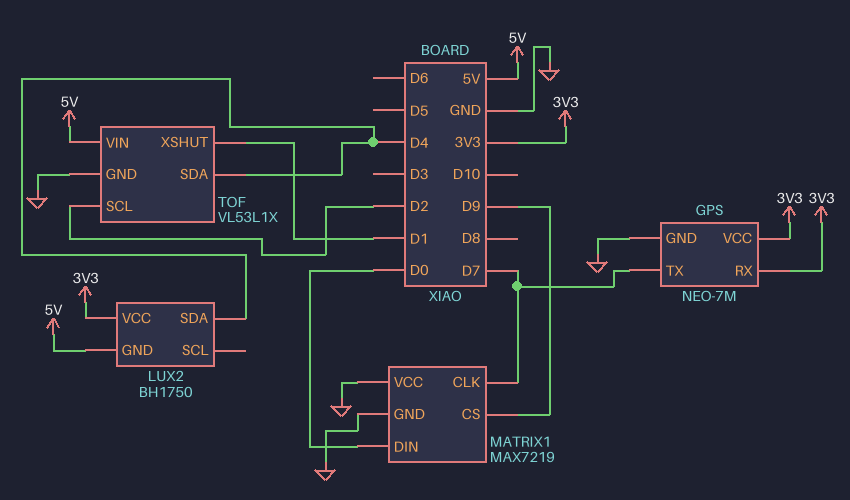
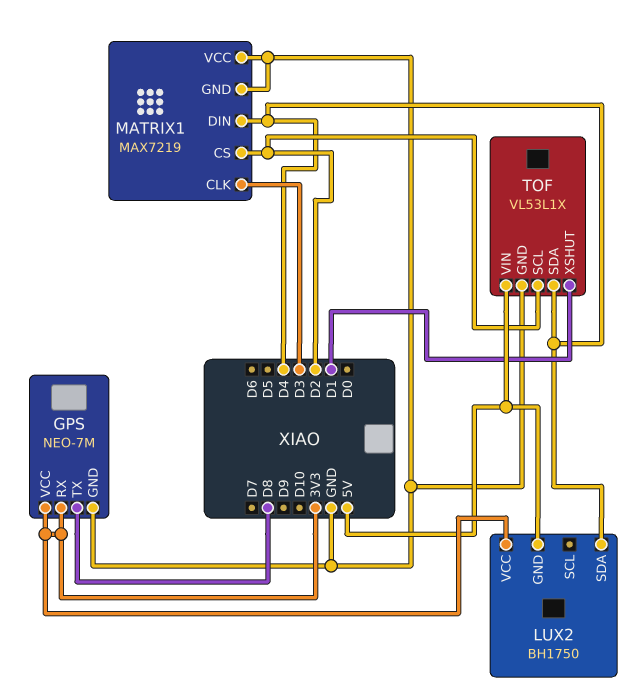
GPS pin TX: D7 -> D8
MATRIX1 pin CLK: D7 -> D3
MATRIX1 pin CS: D9 -> D2
MATRIX1 pin DIN: D0 -> D4

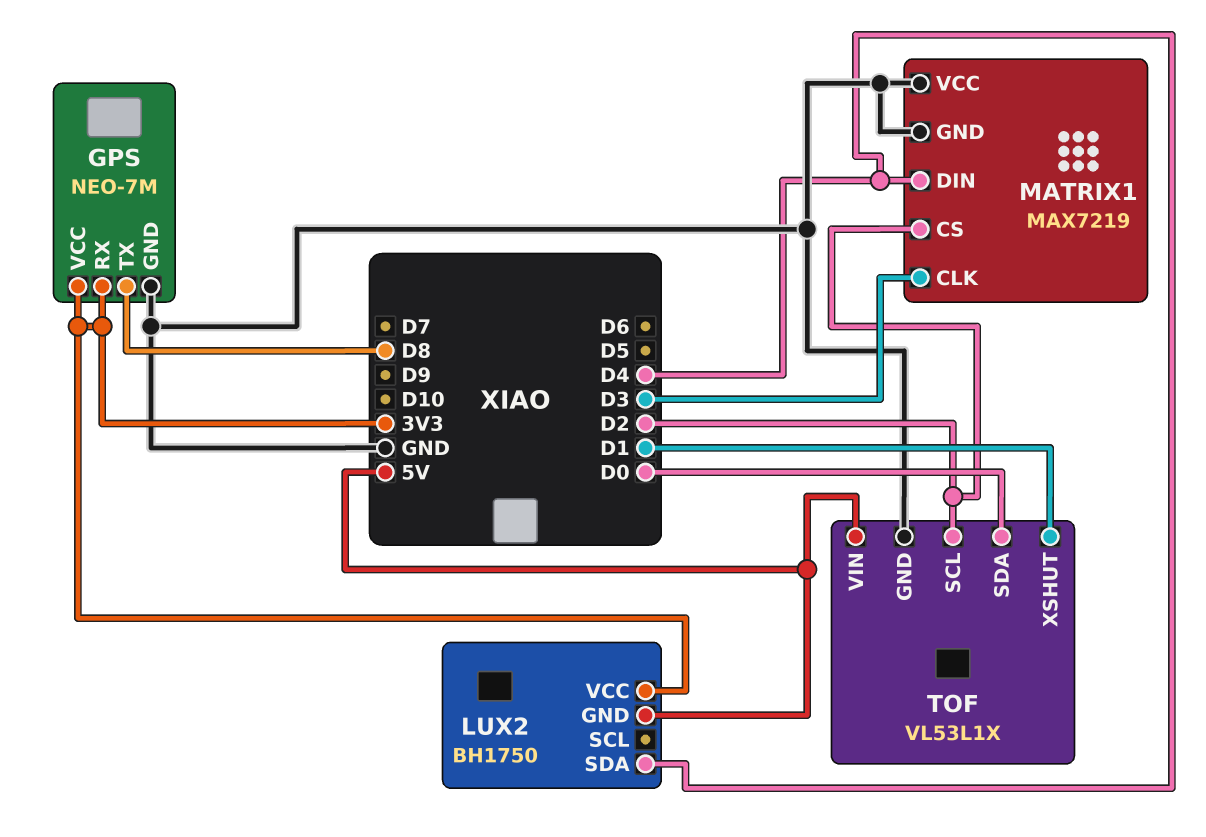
TOF pin SDA: D4 -> D0

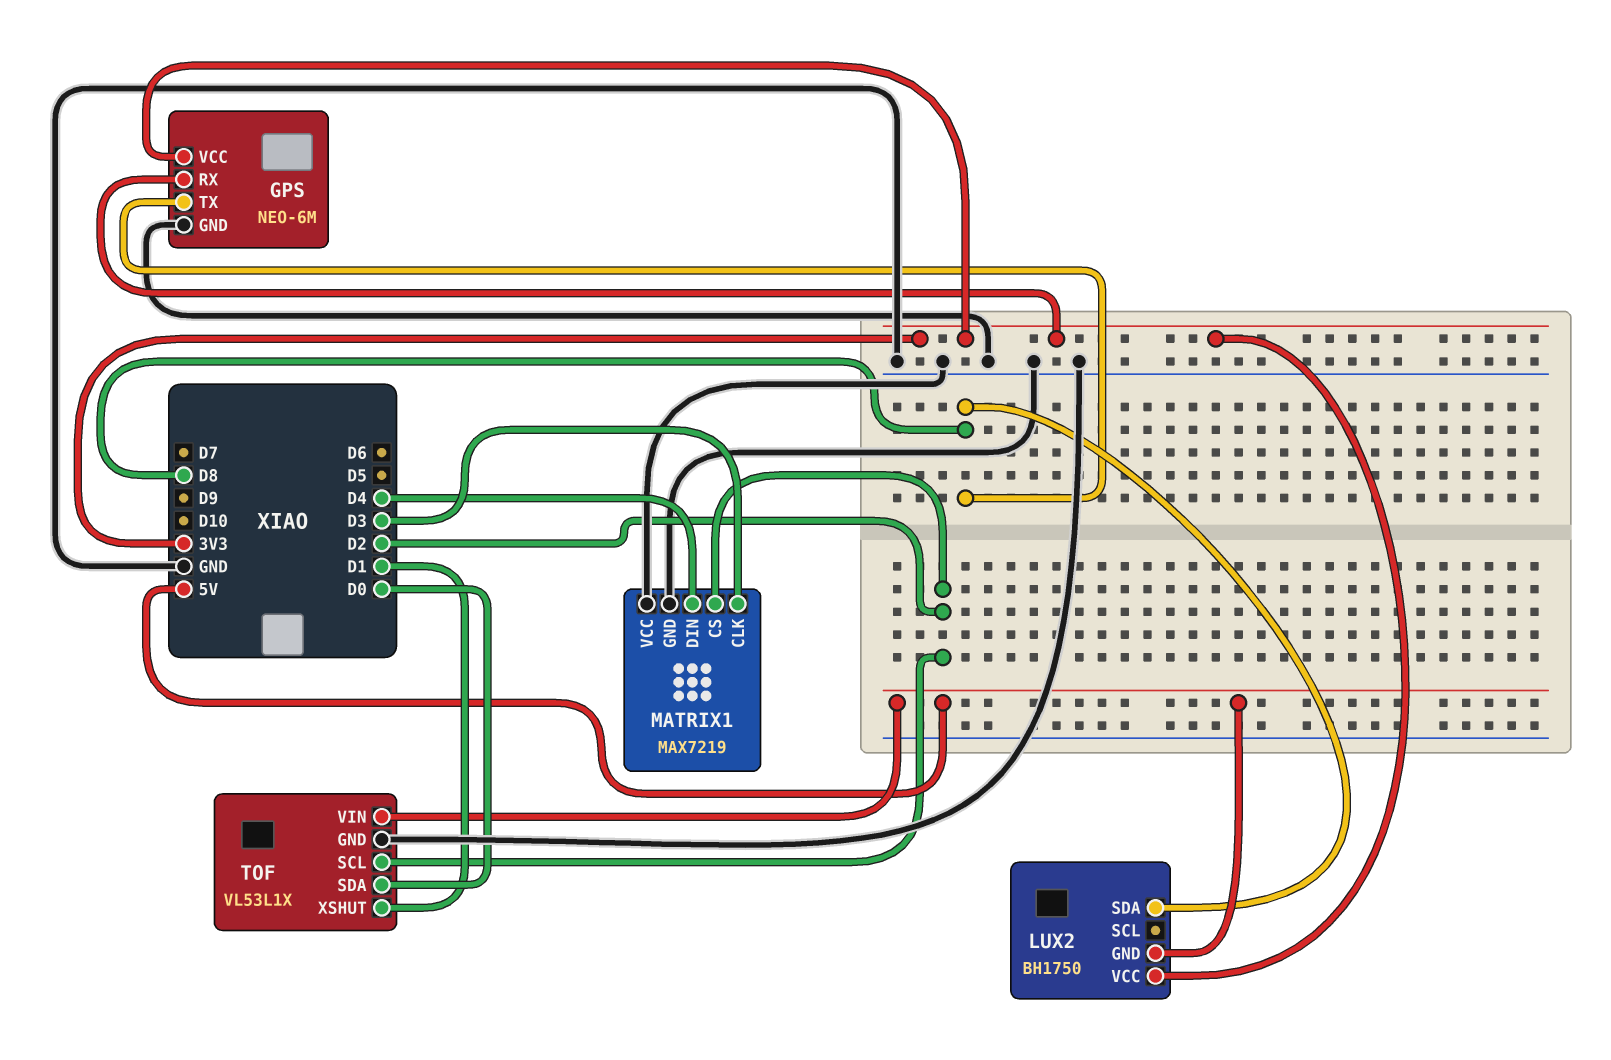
GPS: NEO-7M -> NEO-6M
LUX2 pin SDA: D4 -> D8

